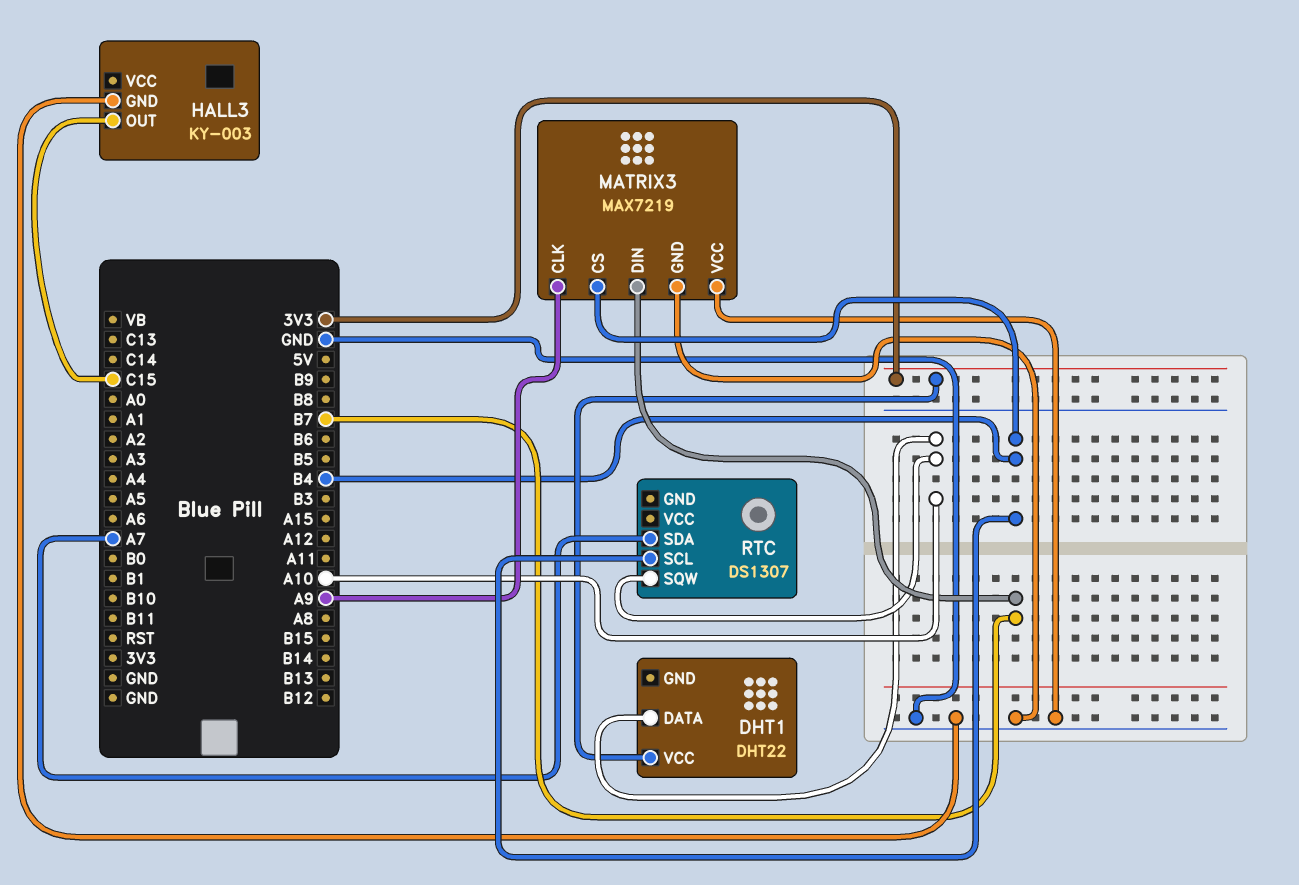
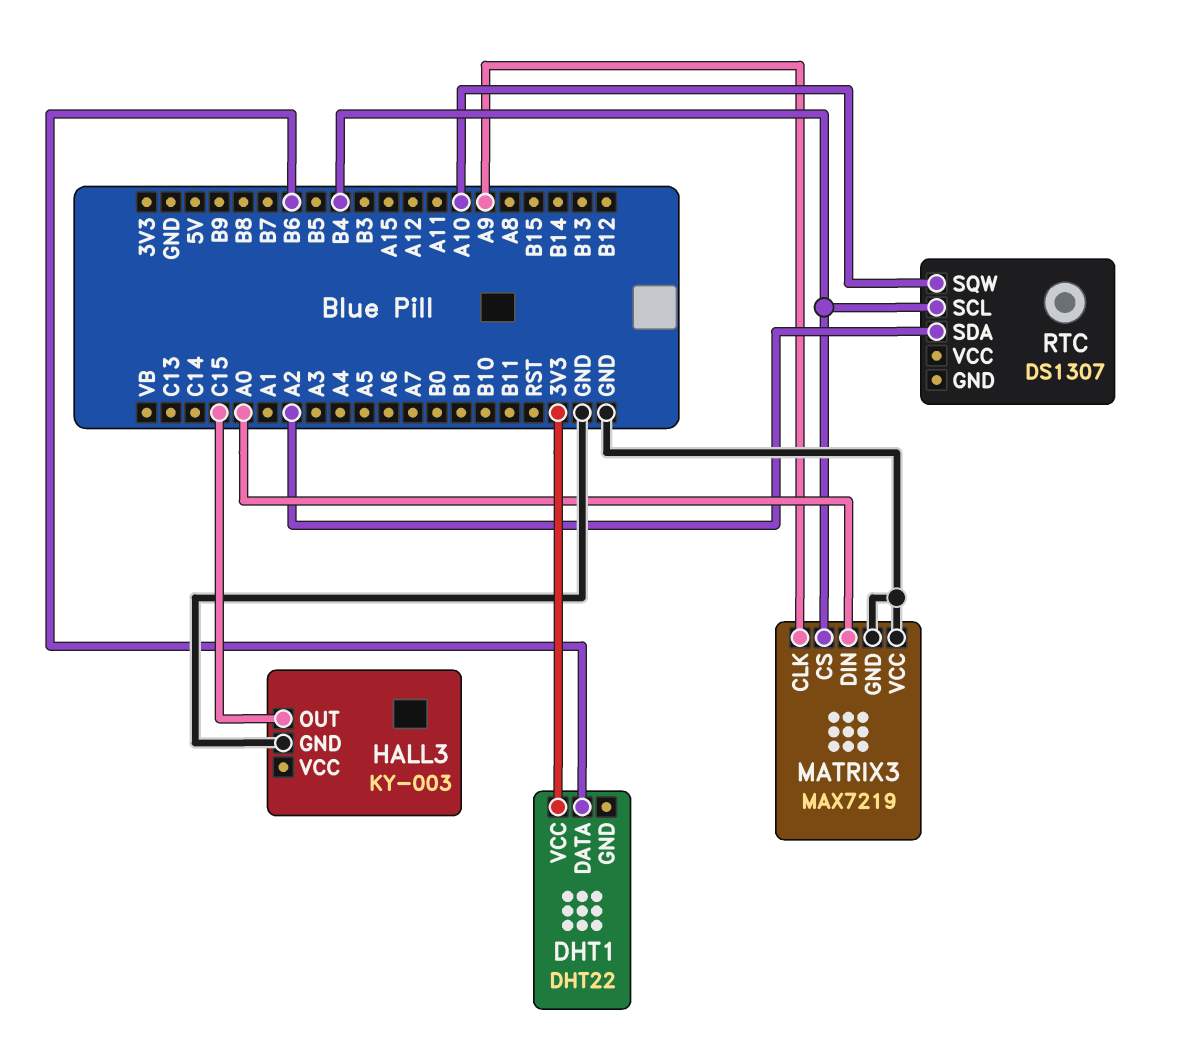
DHT1 pin DATA: A10 -> B6
MATRIX3 pin DIN: B7 -> A0
RTC pin SDA: A7 -> A2

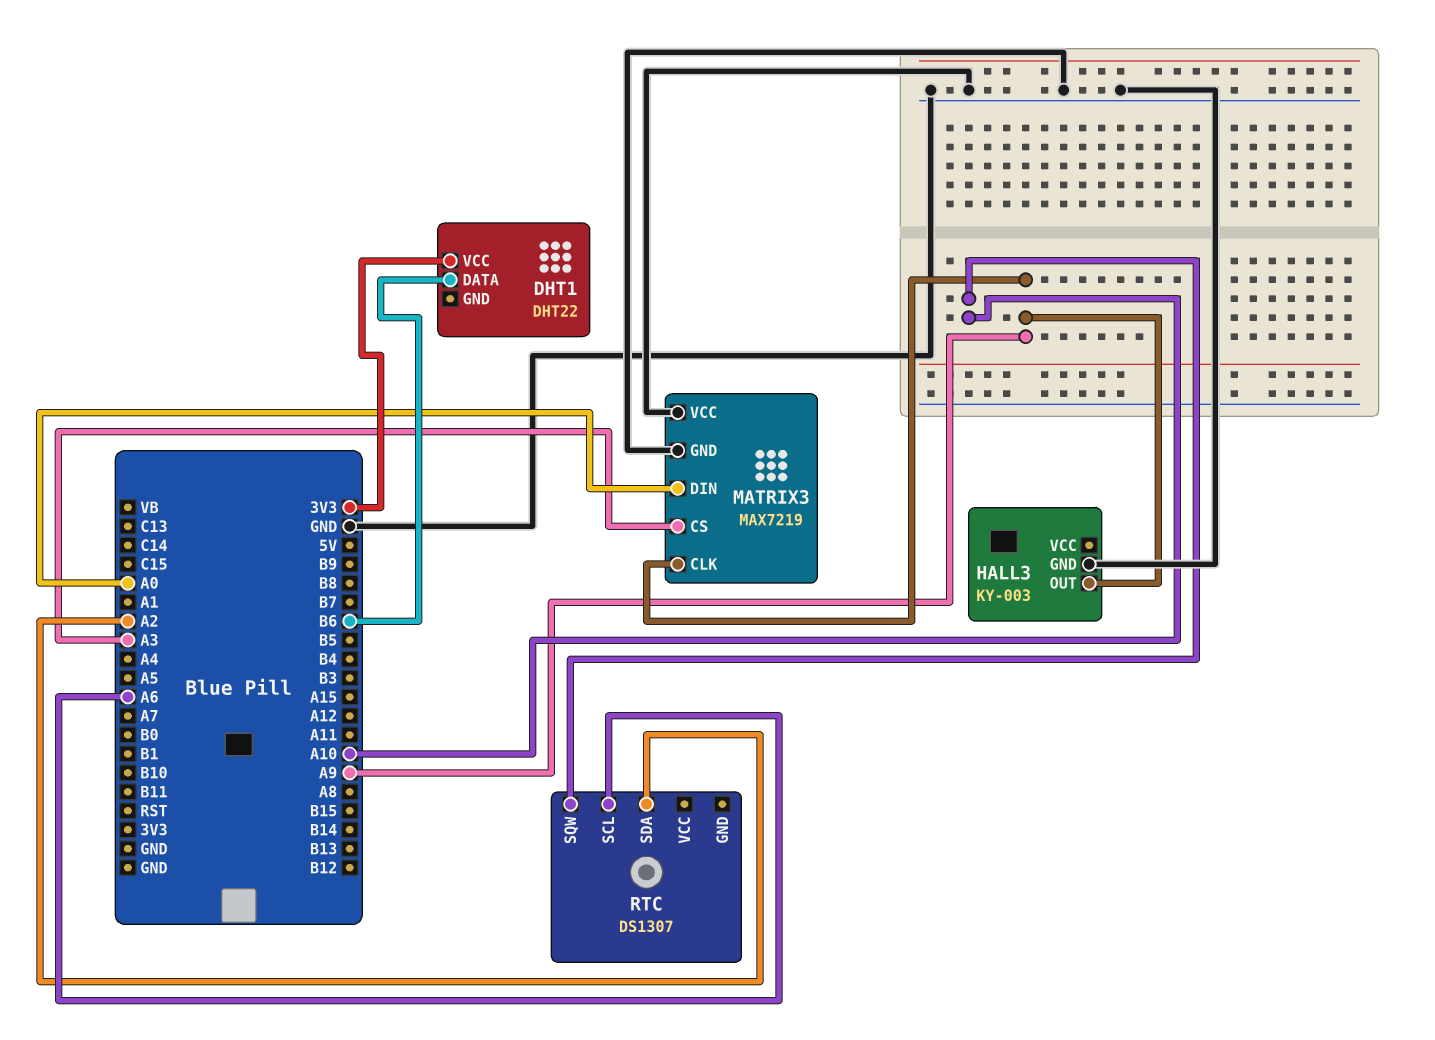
HALL3 pin OUT: C15 -> A9
MATRIX3 pin CS: B4 -> A3
RTC pin SCL: B4 -> A6

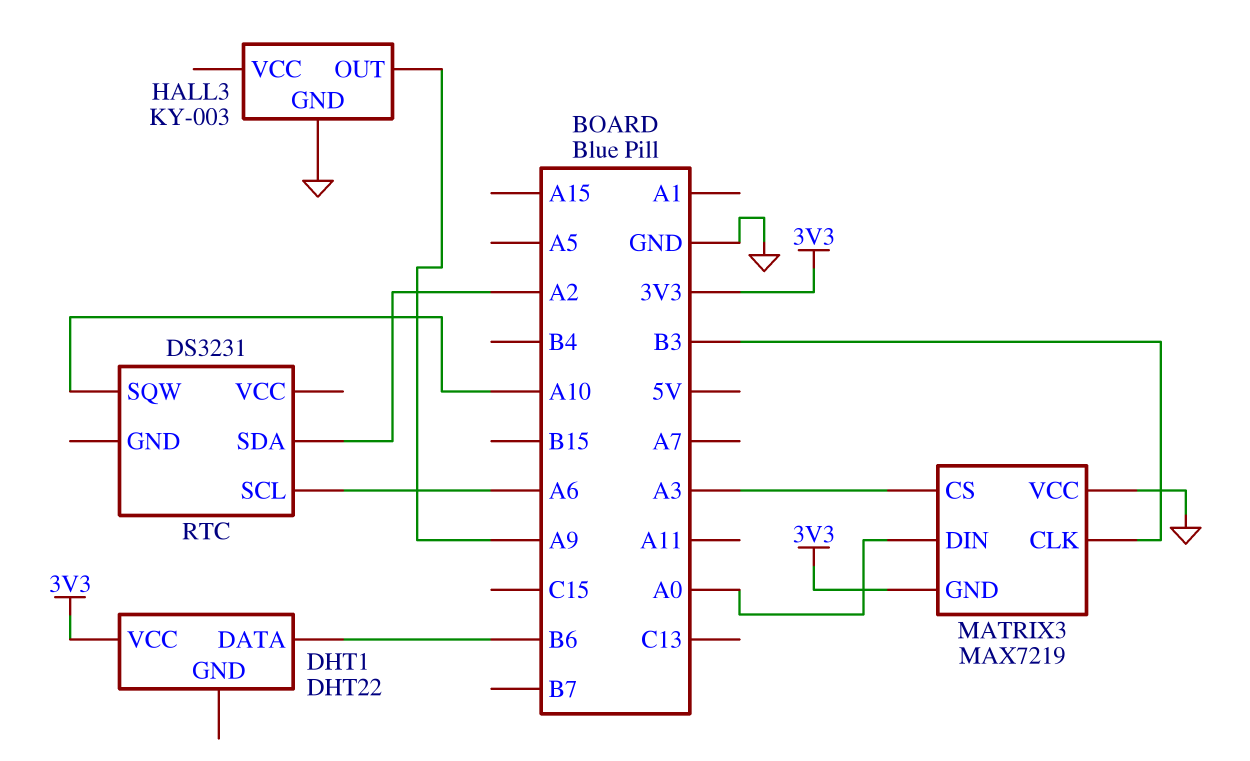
MATRIX3 pin CLK: A9 -> B3
MATRIX3 pin GND: GND -> 3V3
RTC: DS1307 -> DS3231

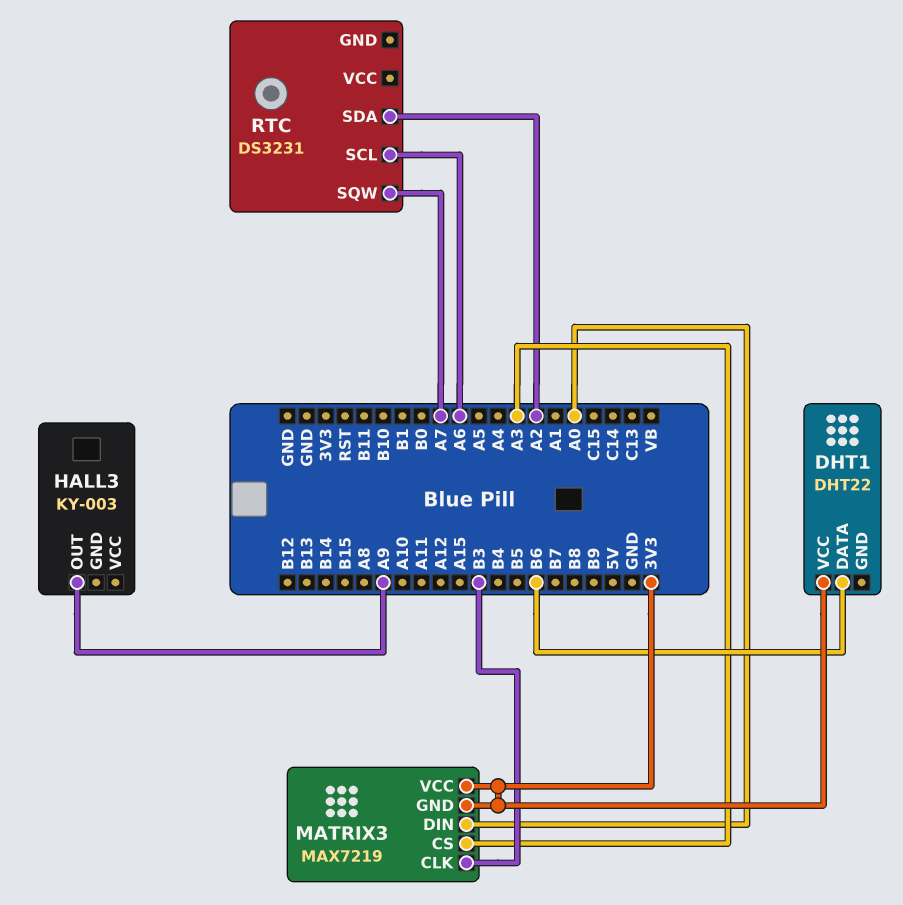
HALL3 pin GND: GND -> none
MATRIX3 pin VCC: GND -> 3V3
RTC pin SQW: A10 -> A7

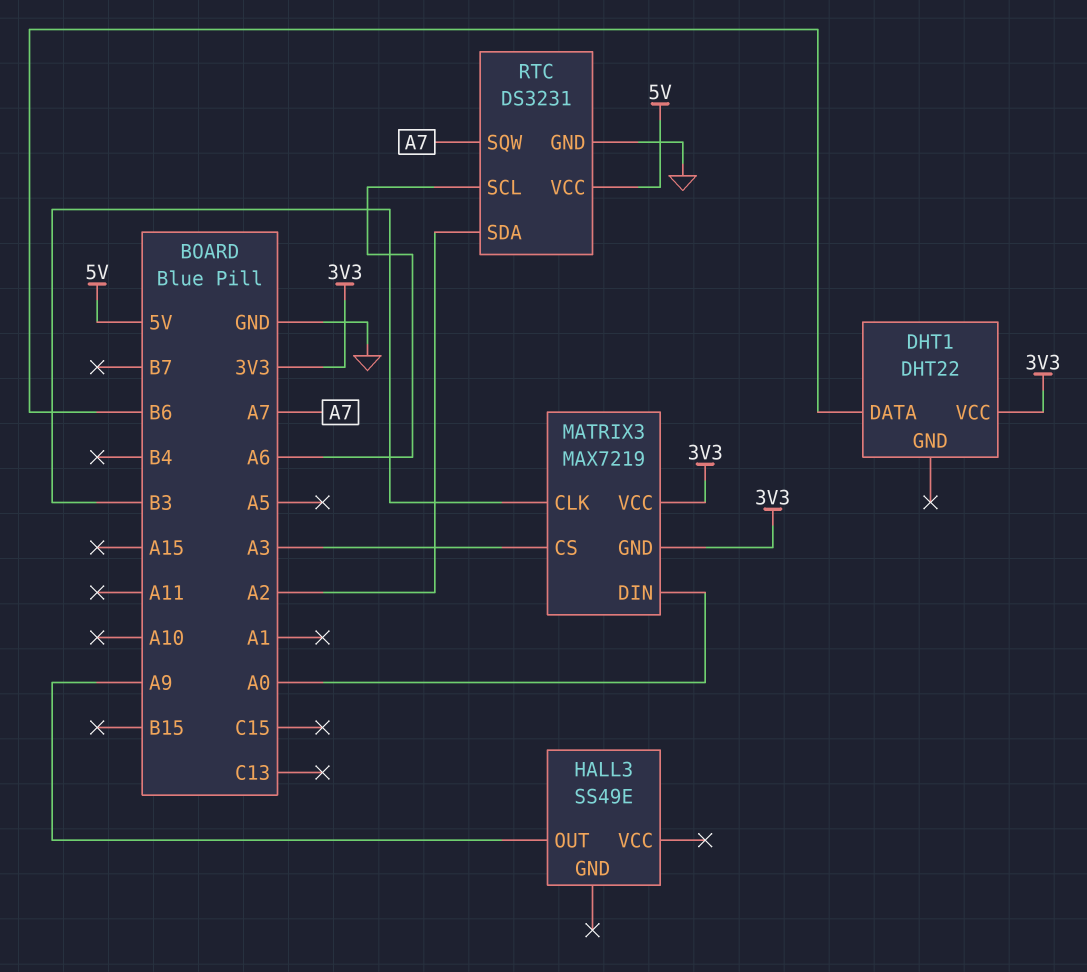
HALL3: KY-003 -> SS49E
RTC pin GND: none -> GND
RTC pin VCC: none -> 5V

